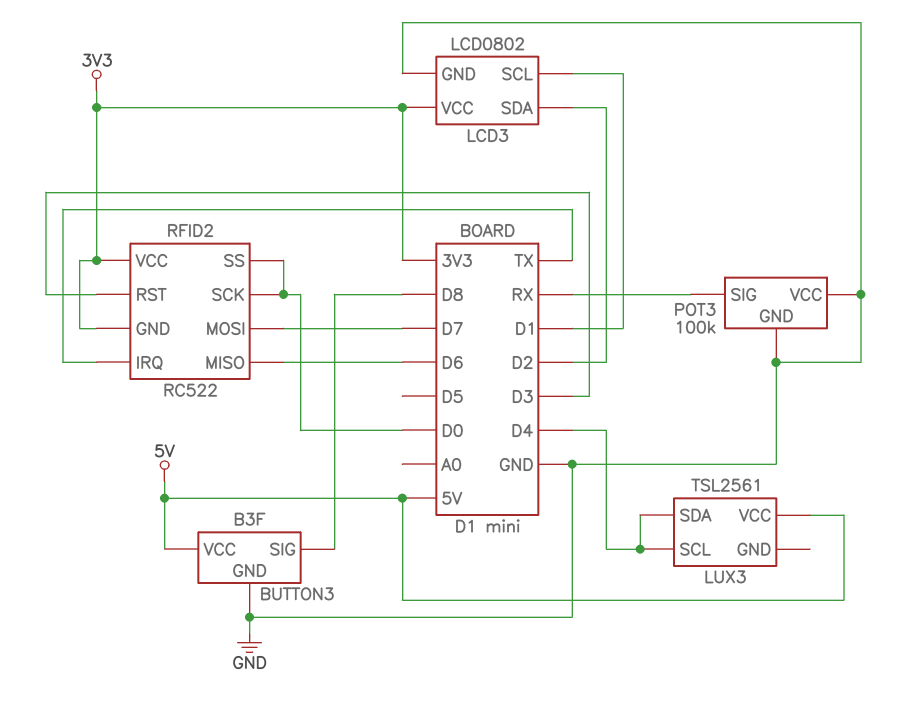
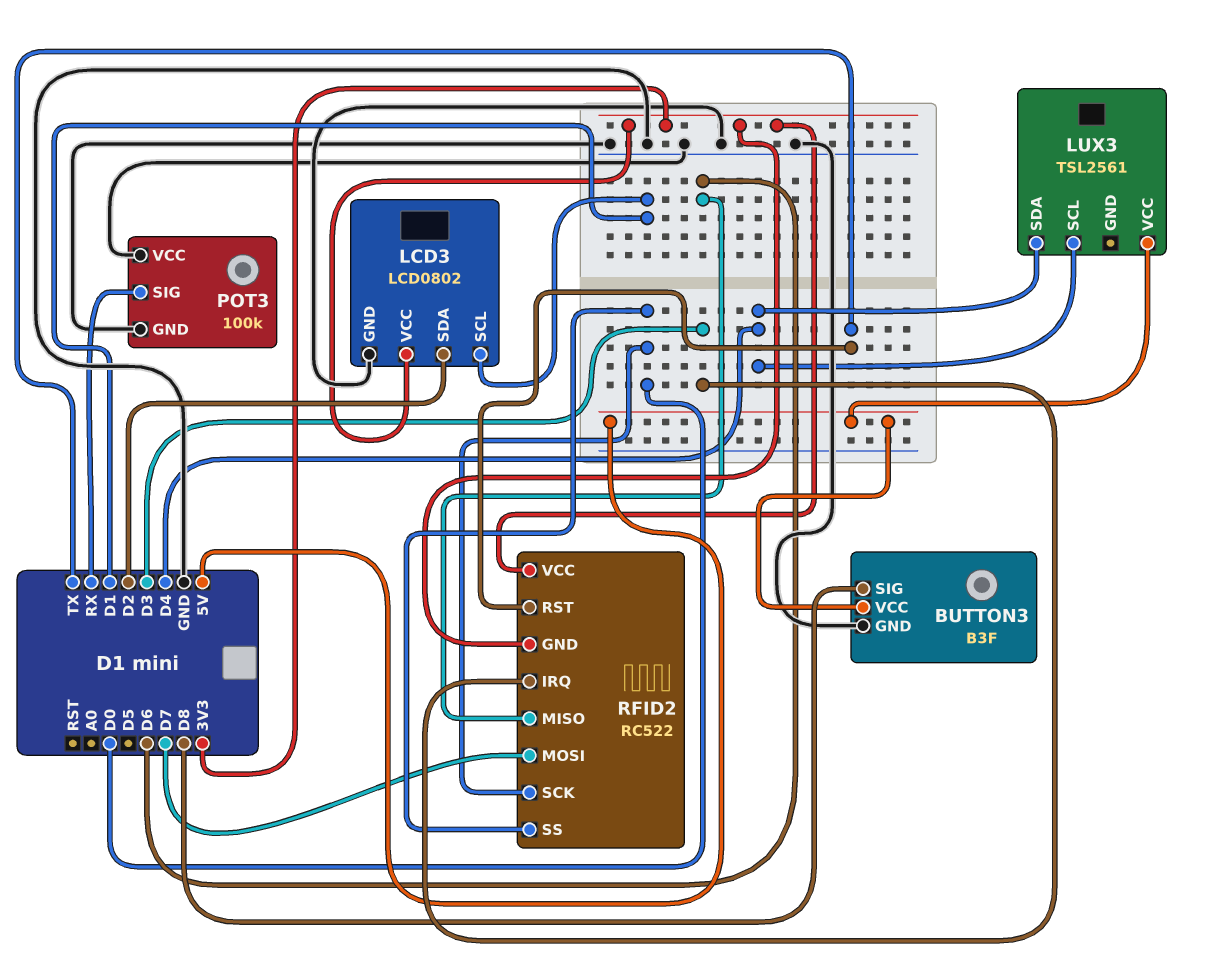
RFID2 pin IRQ: TX -> D3
RFID2 pin RST: D3 -> TX

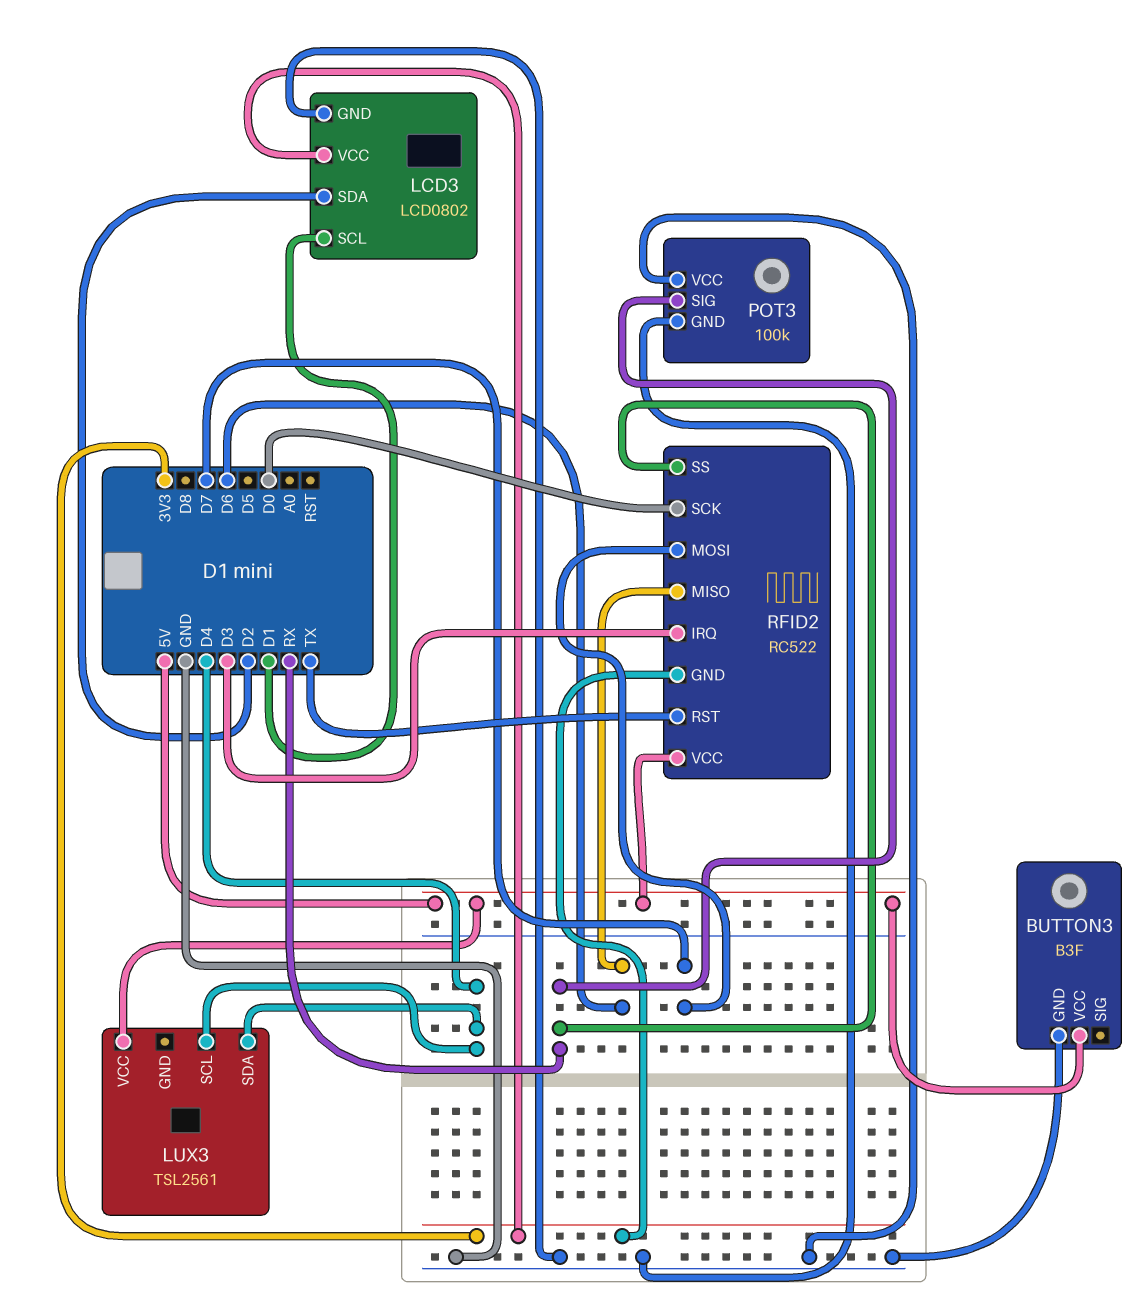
BUTTON3 pin SIG: D8 -> none
RFID2 pin SS: D0 -> RX
RFID2 pin VCC: 3V3 -> 5V

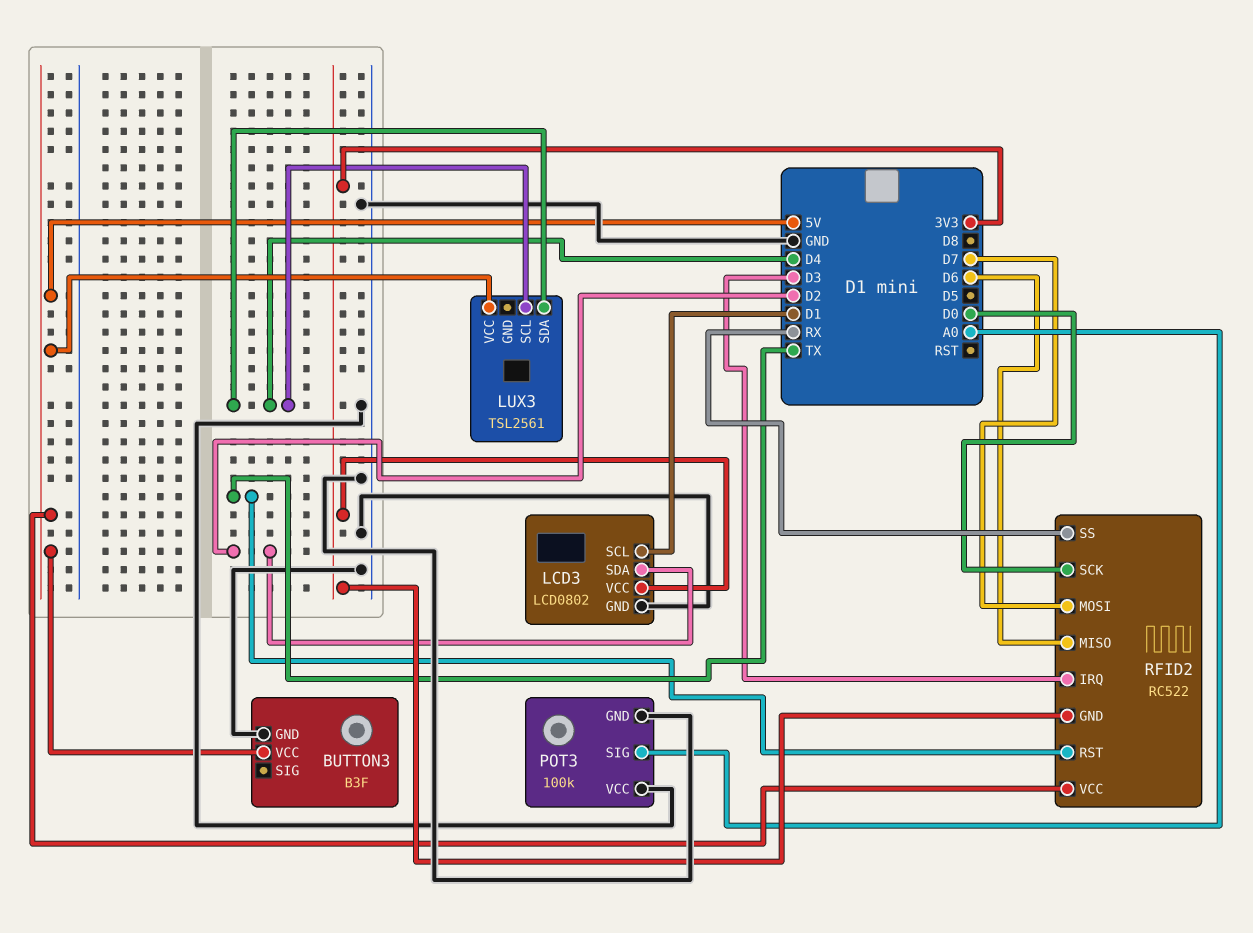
POT3 pin SIG: RX -> A0

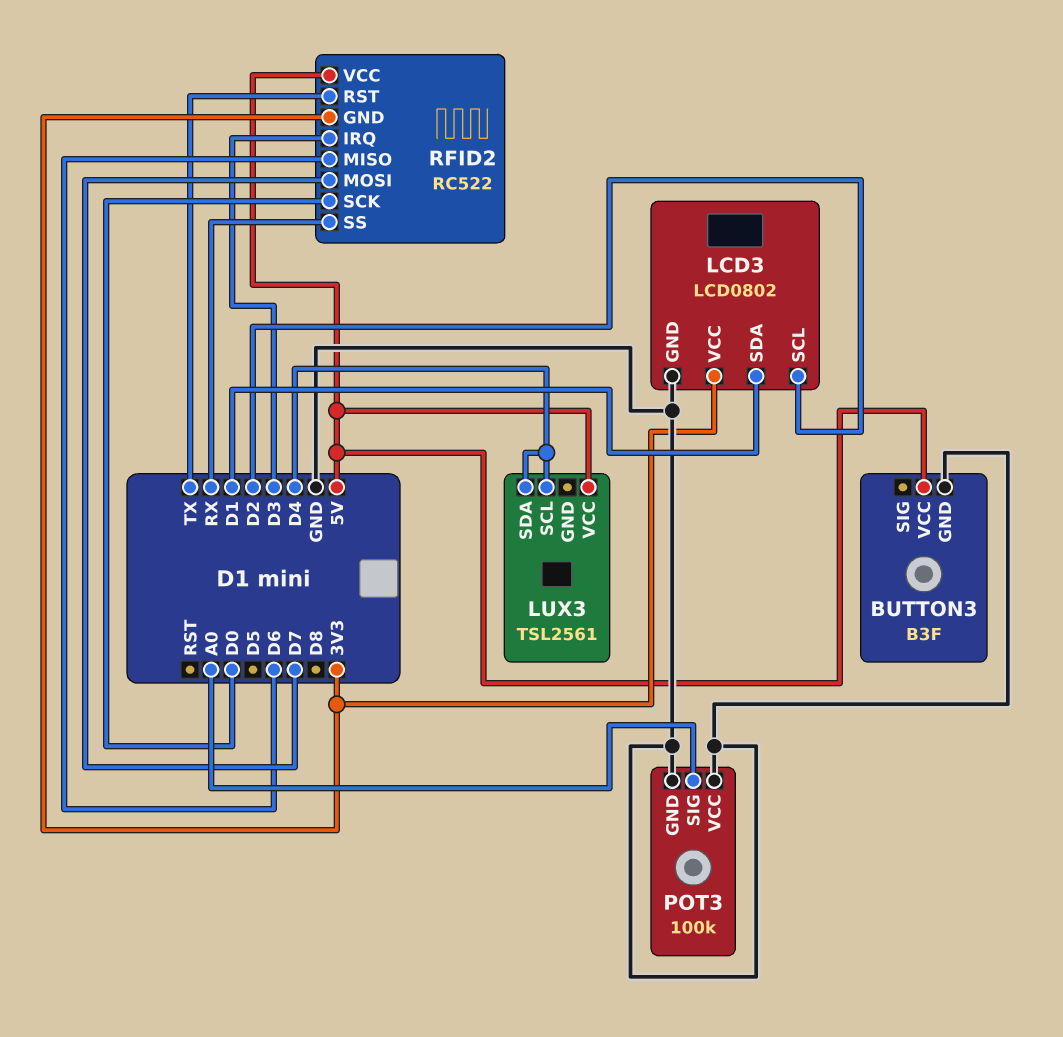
LCD3 pin SCL: D1 -> D2
LCD3 pin SDA: D2 -> D1

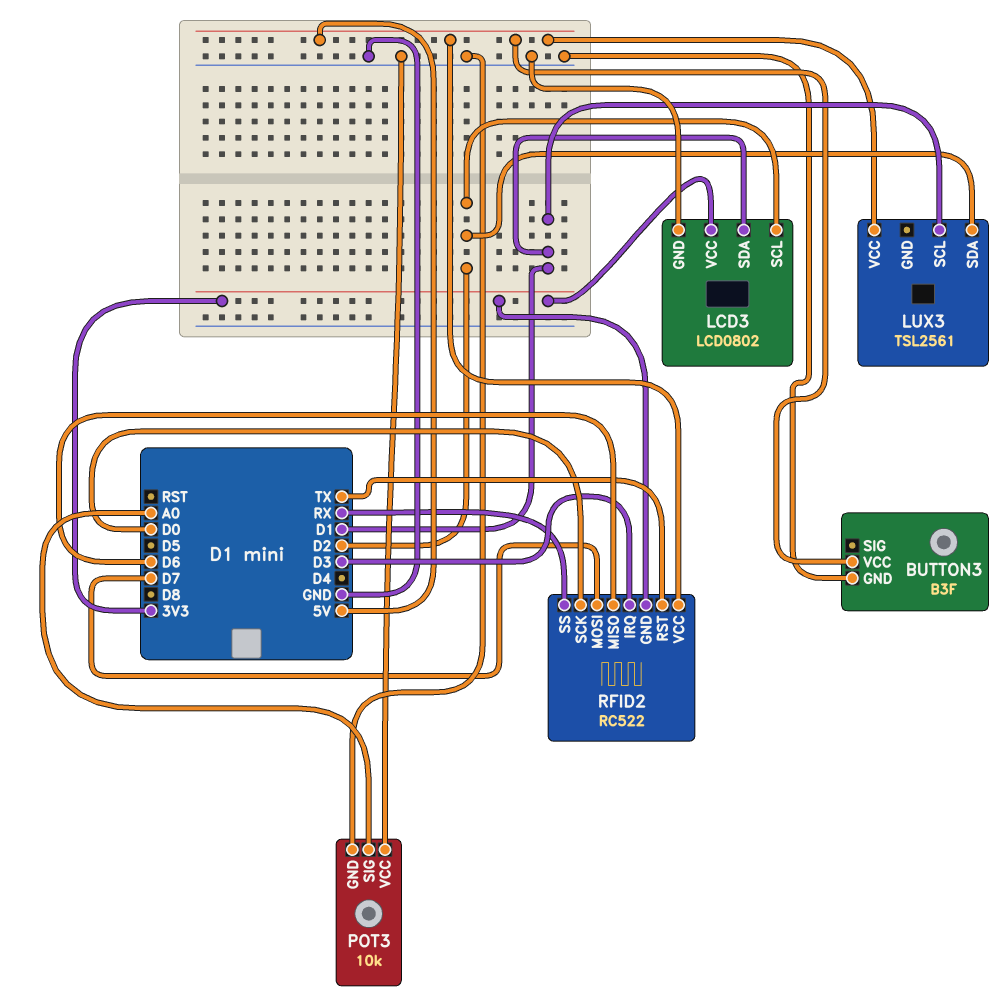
LUX3 pin SCL: D4 -> D1
LUX3 pin SDA: D4 -> D2
POT3: 100k -> 10k

